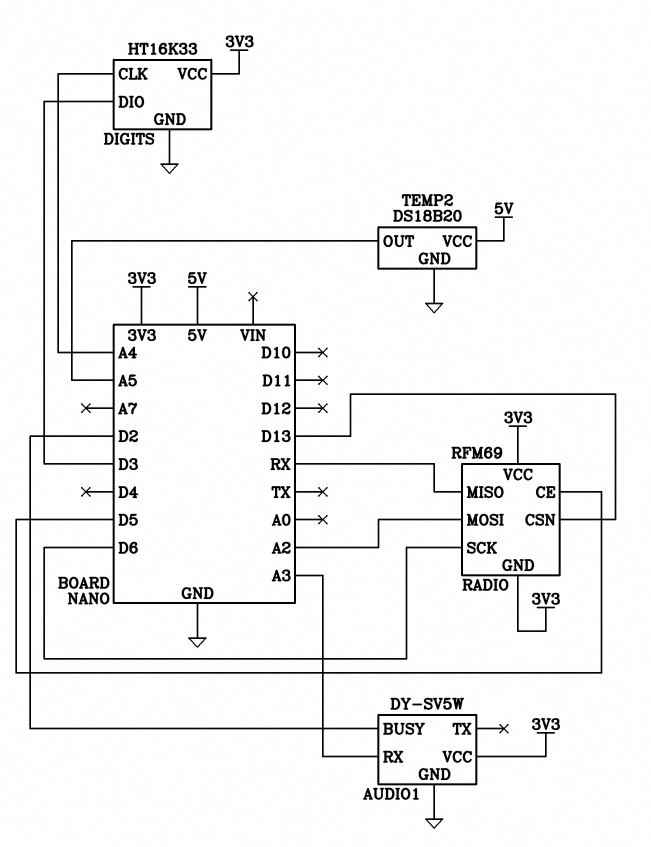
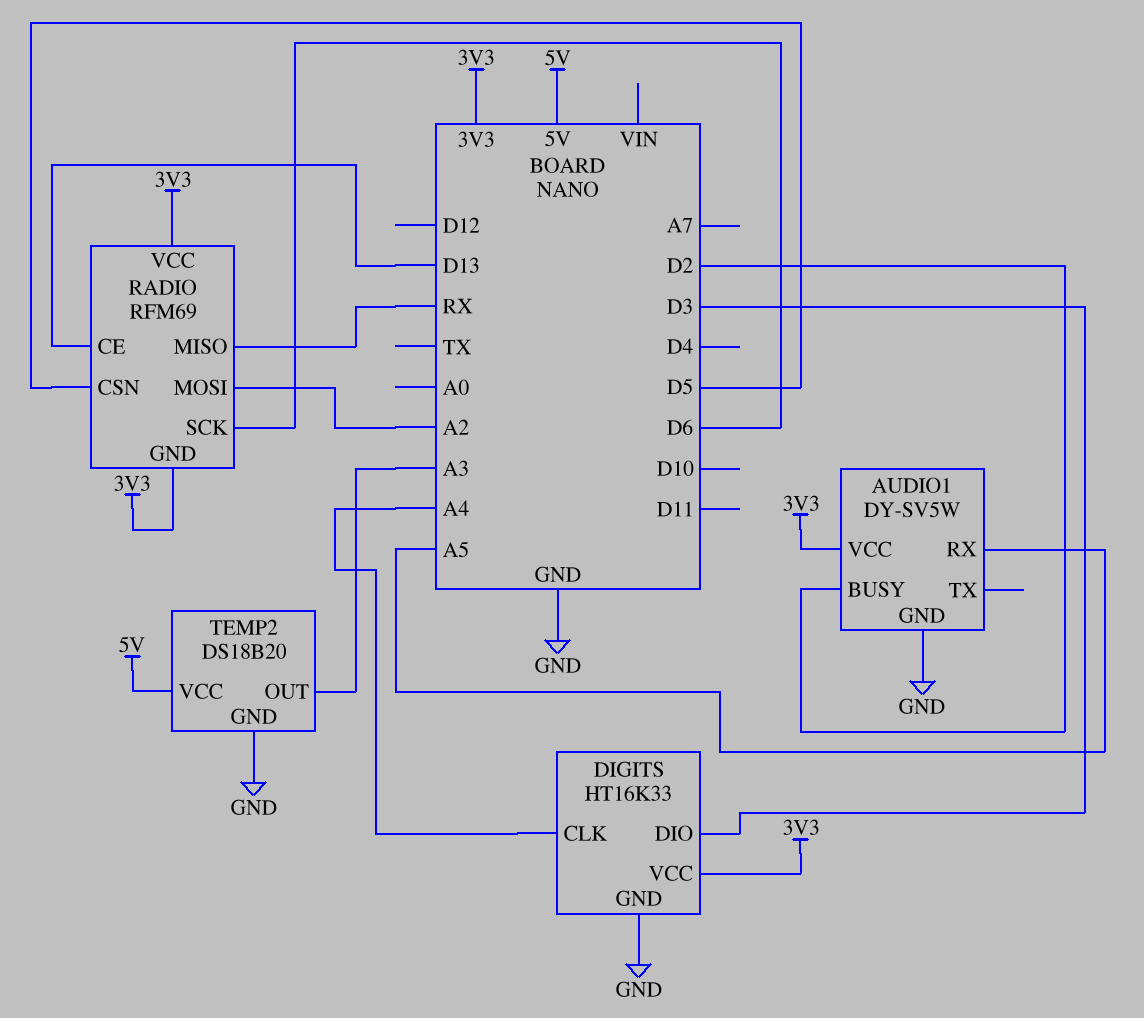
AUDIO1 pin RX: A3 -> A5
RADIO pin CE: D5 -> D13
RADIO pin CSN: D13 -> D5
TEMP2 pin OUT: A5 -> A3

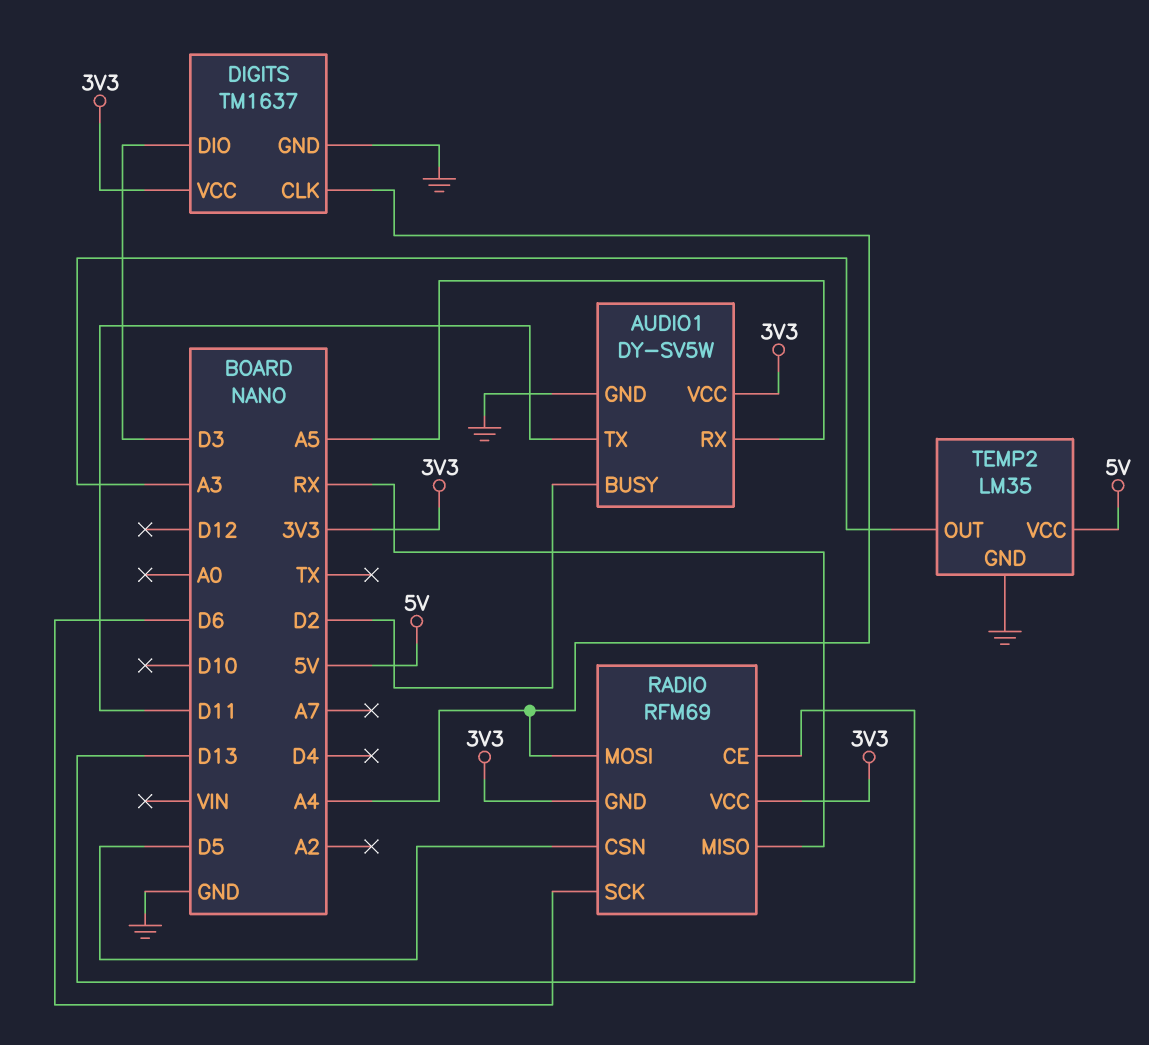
AUDIO1 pin TX: none -> D11
DIGITS: HT16K33 -> TM1637
RADIO pin MOSI: A2 -> A4
TEMP2: DS18B20 -> LM35

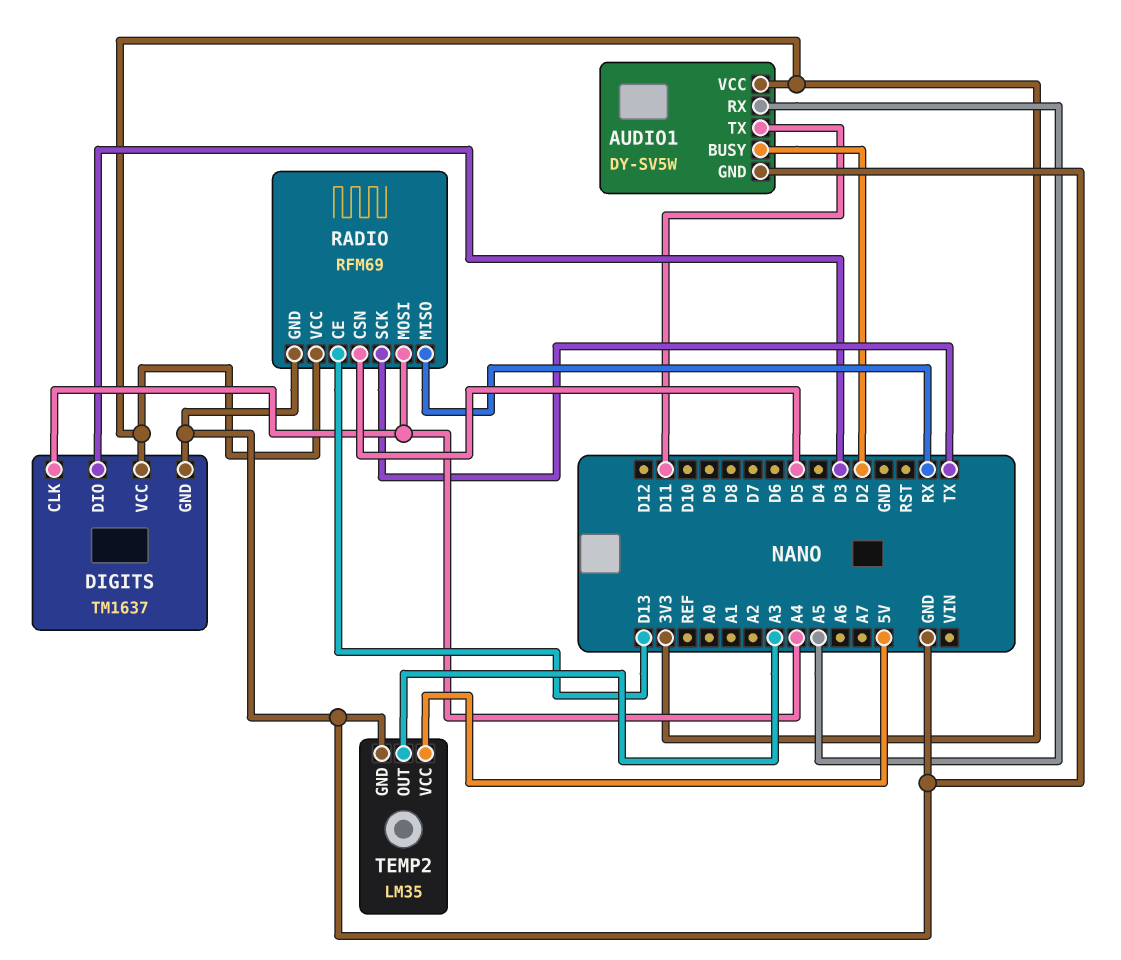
RADIO pin GND: 3V3 -> GND
RADIO pin SCK: D6 -> TX

